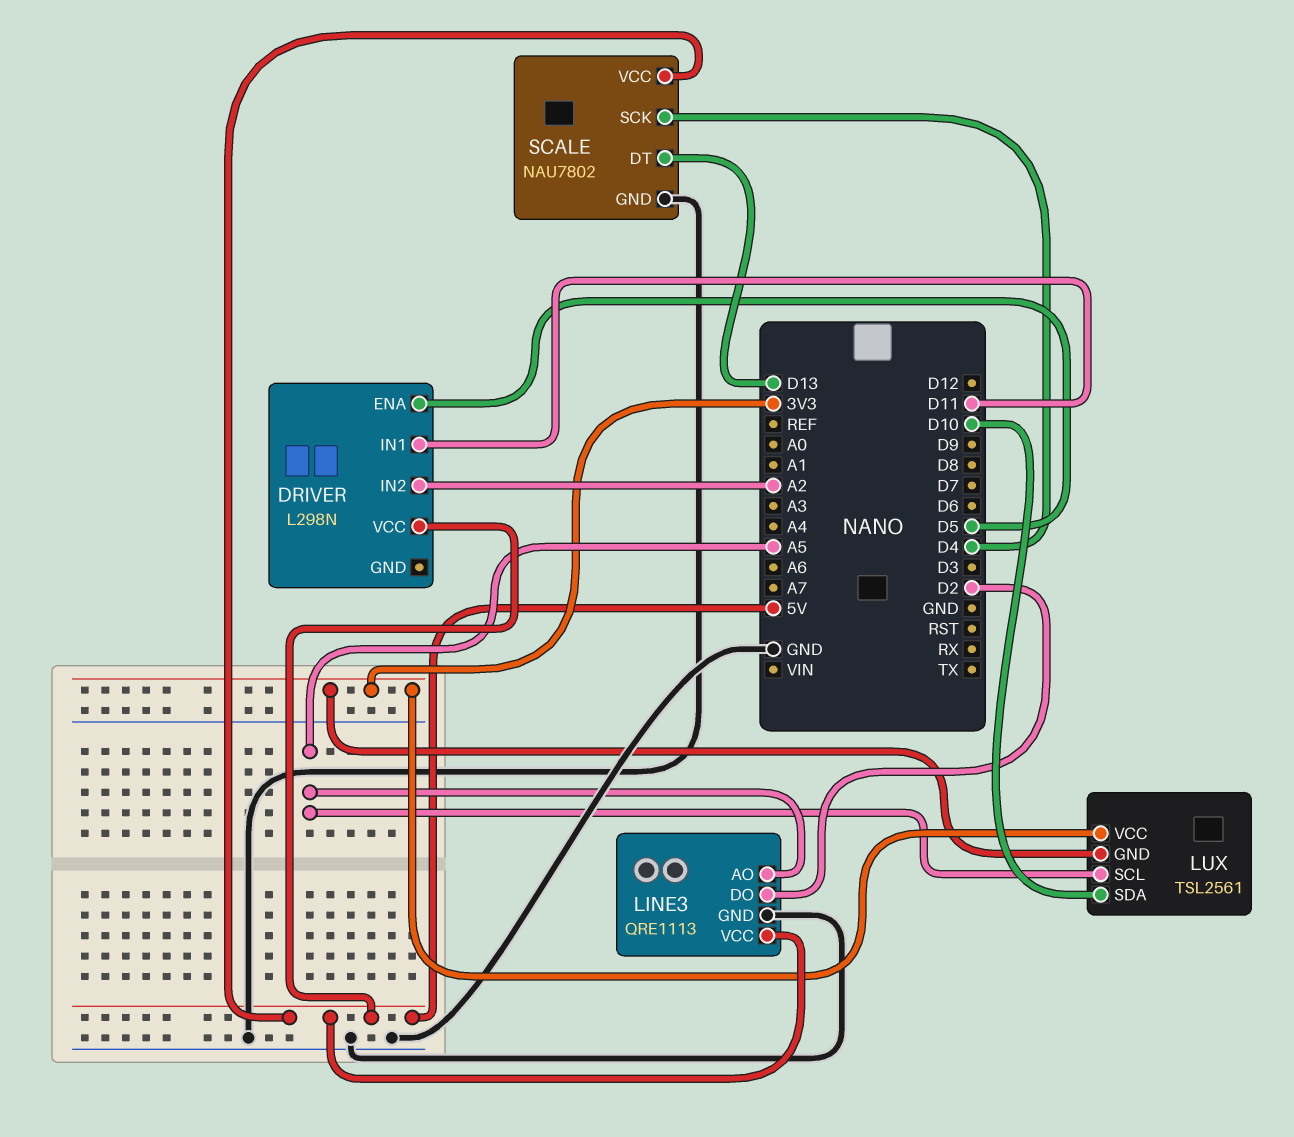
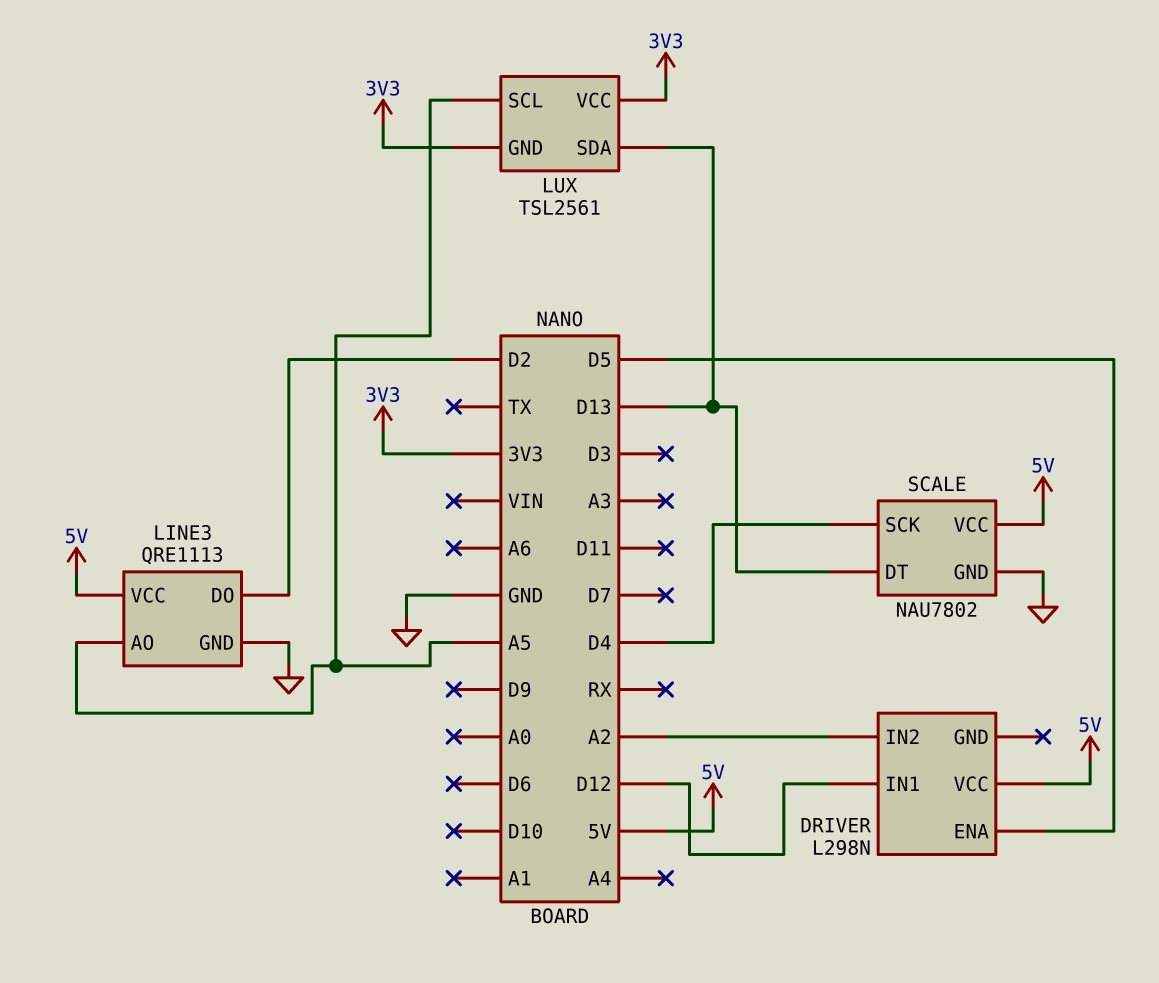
DRIVER pin IN1: D11 -> D12
LUX pin SDA: D10 -> D13

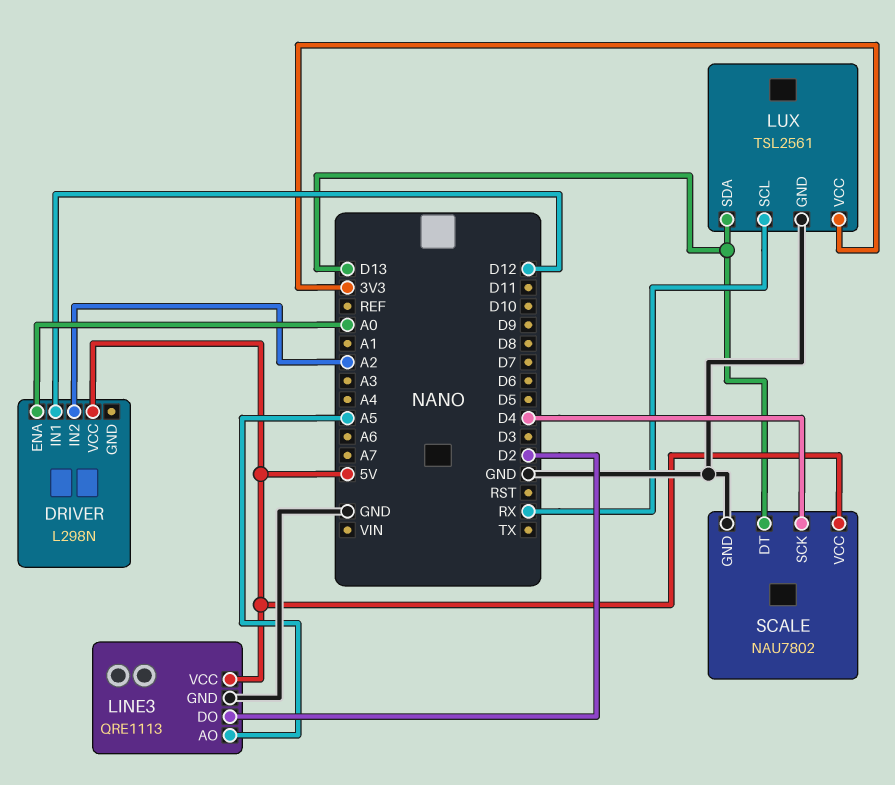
DRIVER pin ENA: D5 -> A0
LUX pin GND: 3V3 -> GND
LUX pin SCL: A5 -> RX

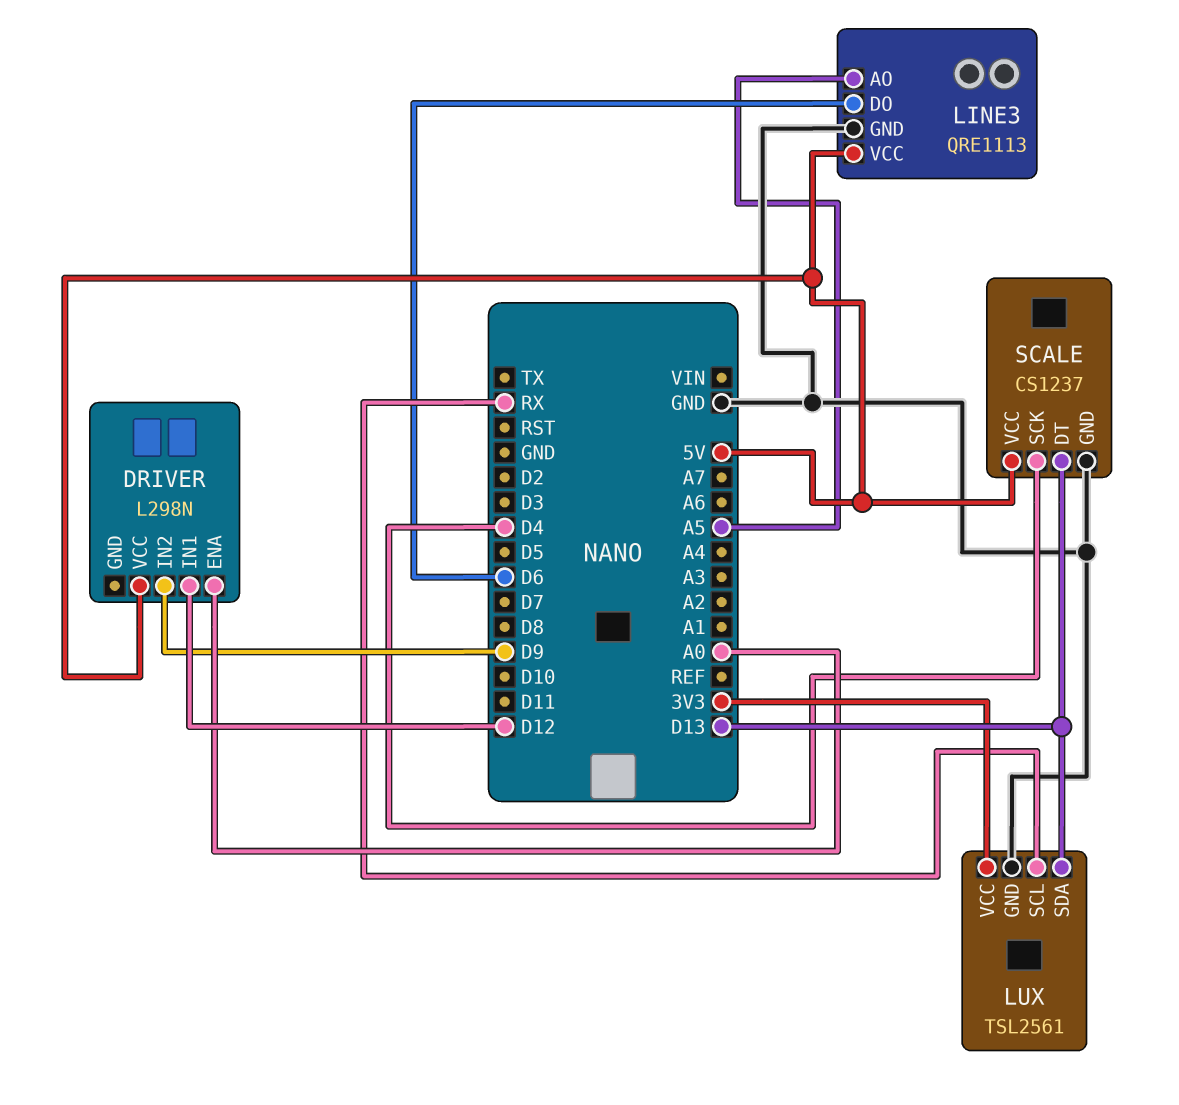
DRIVER pin IN2: A2 -> D9
LINE3 pin DO: D2 -> D6
SCALE: NAU7802 -> CS1237

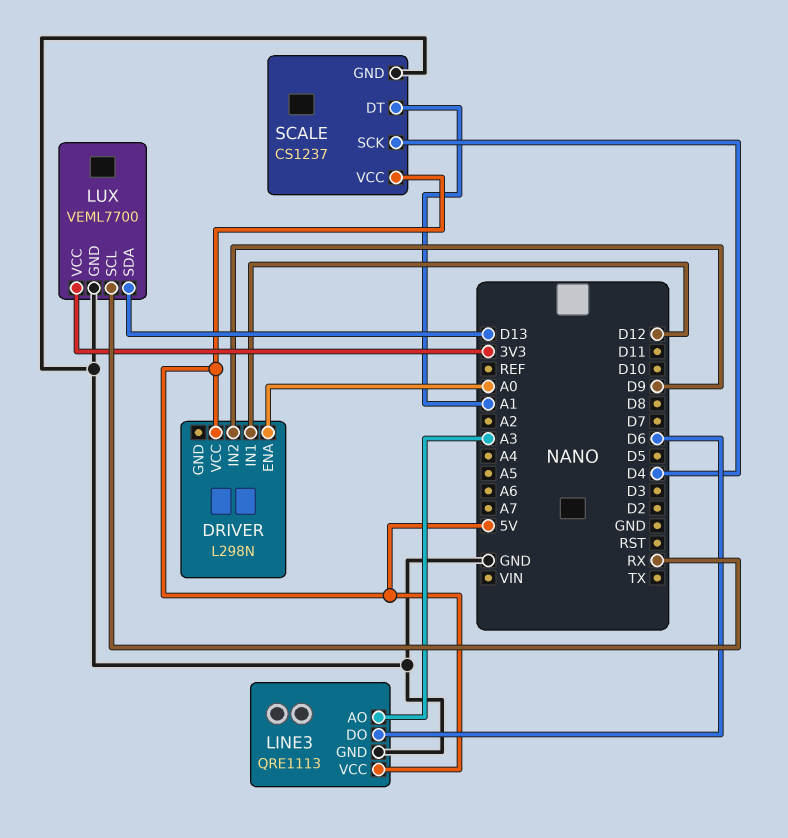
LINE3 pin AO: A5 -> A3
LUX: TSL2561 -> VEML7700
SCALE pin DT: D13 -> A1

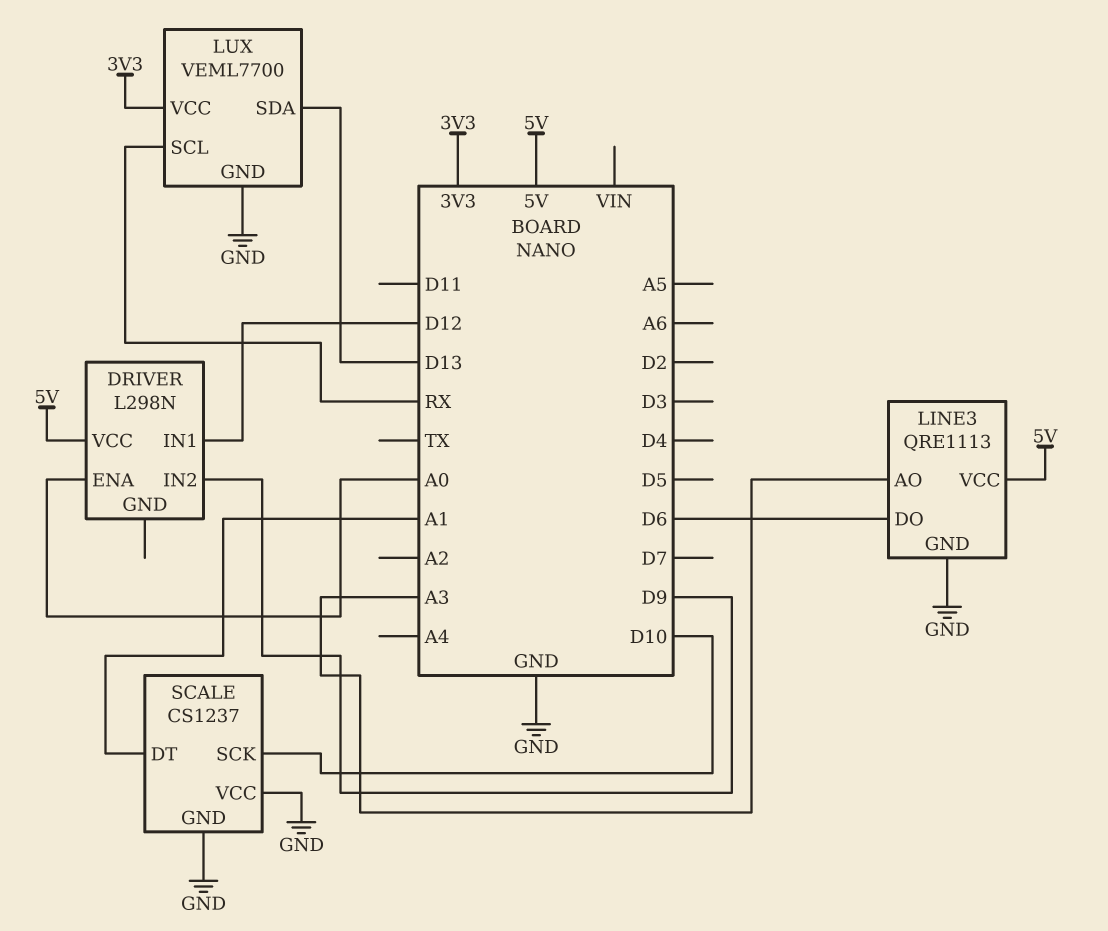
SCALE pin SCK: D4 -> D10
SCALE pin VCC: 5V -> GND

